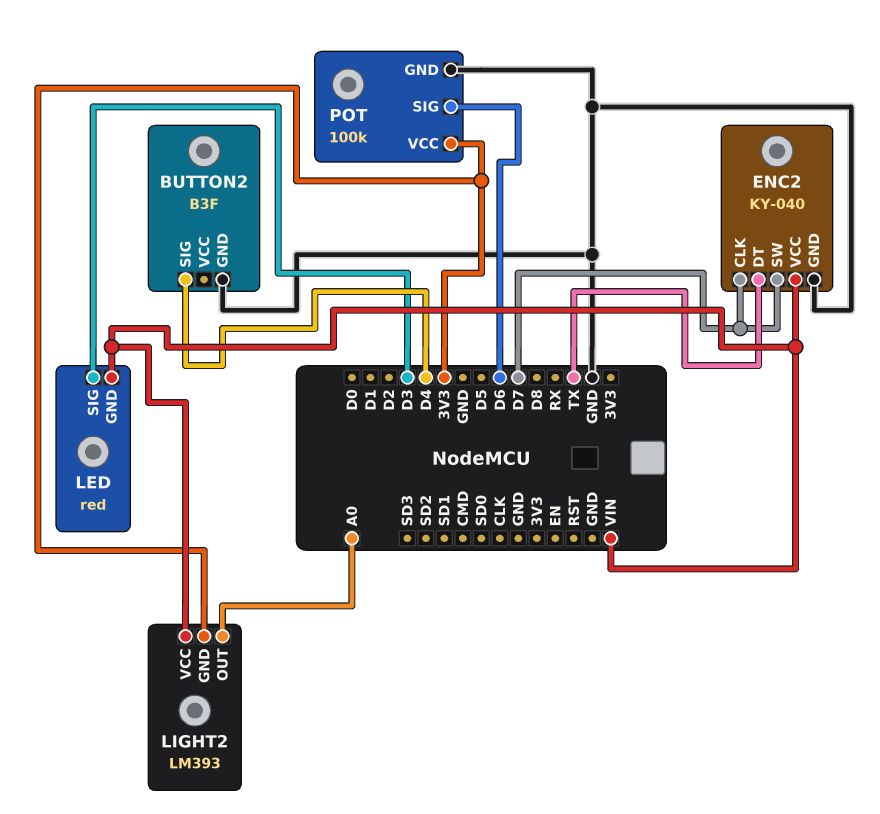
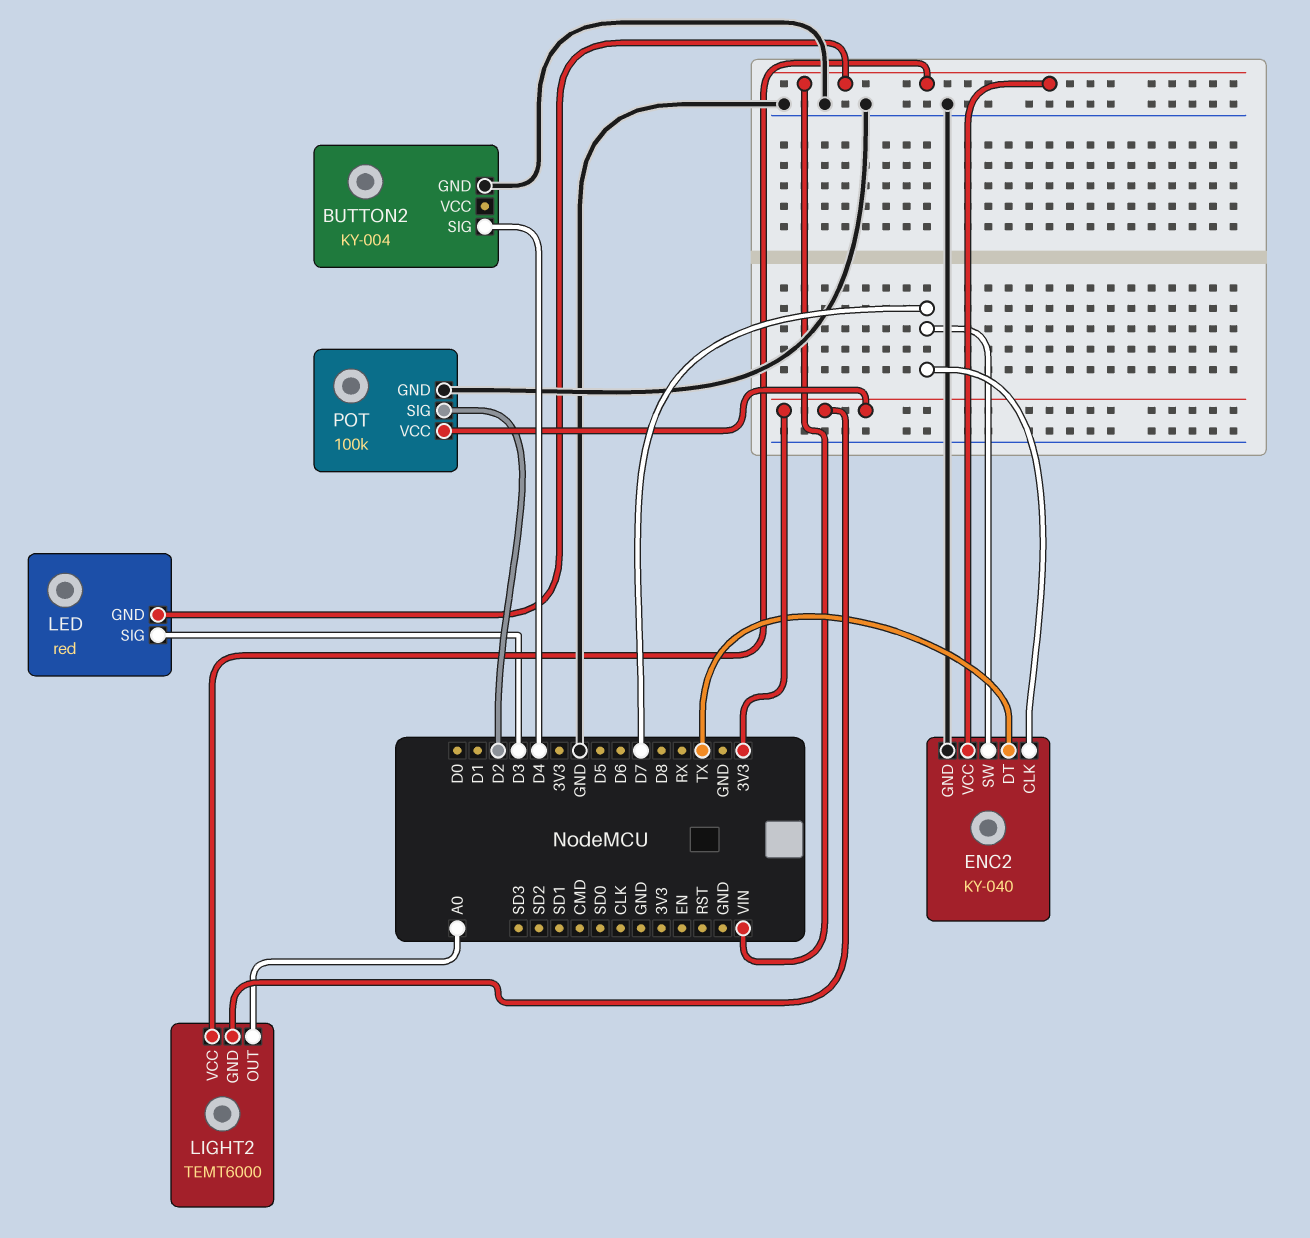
BUTTON2: B3F -> KY-004
LIGHT2: LM393 -> TEMT6000
POT pin SIG: D6 -> D2

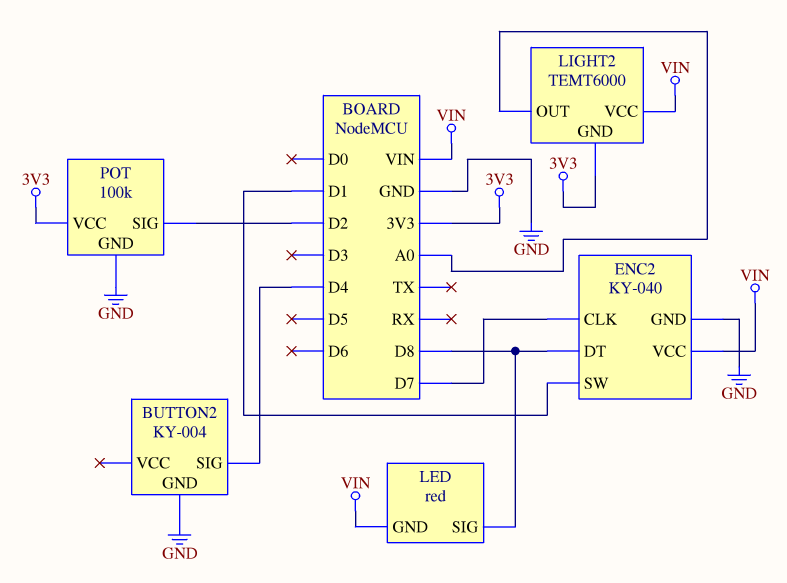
ENC2 pin DT: TX -> D8
ENC2 pin SW: D7 -> D1
LED pin SIG: D3 -> D8

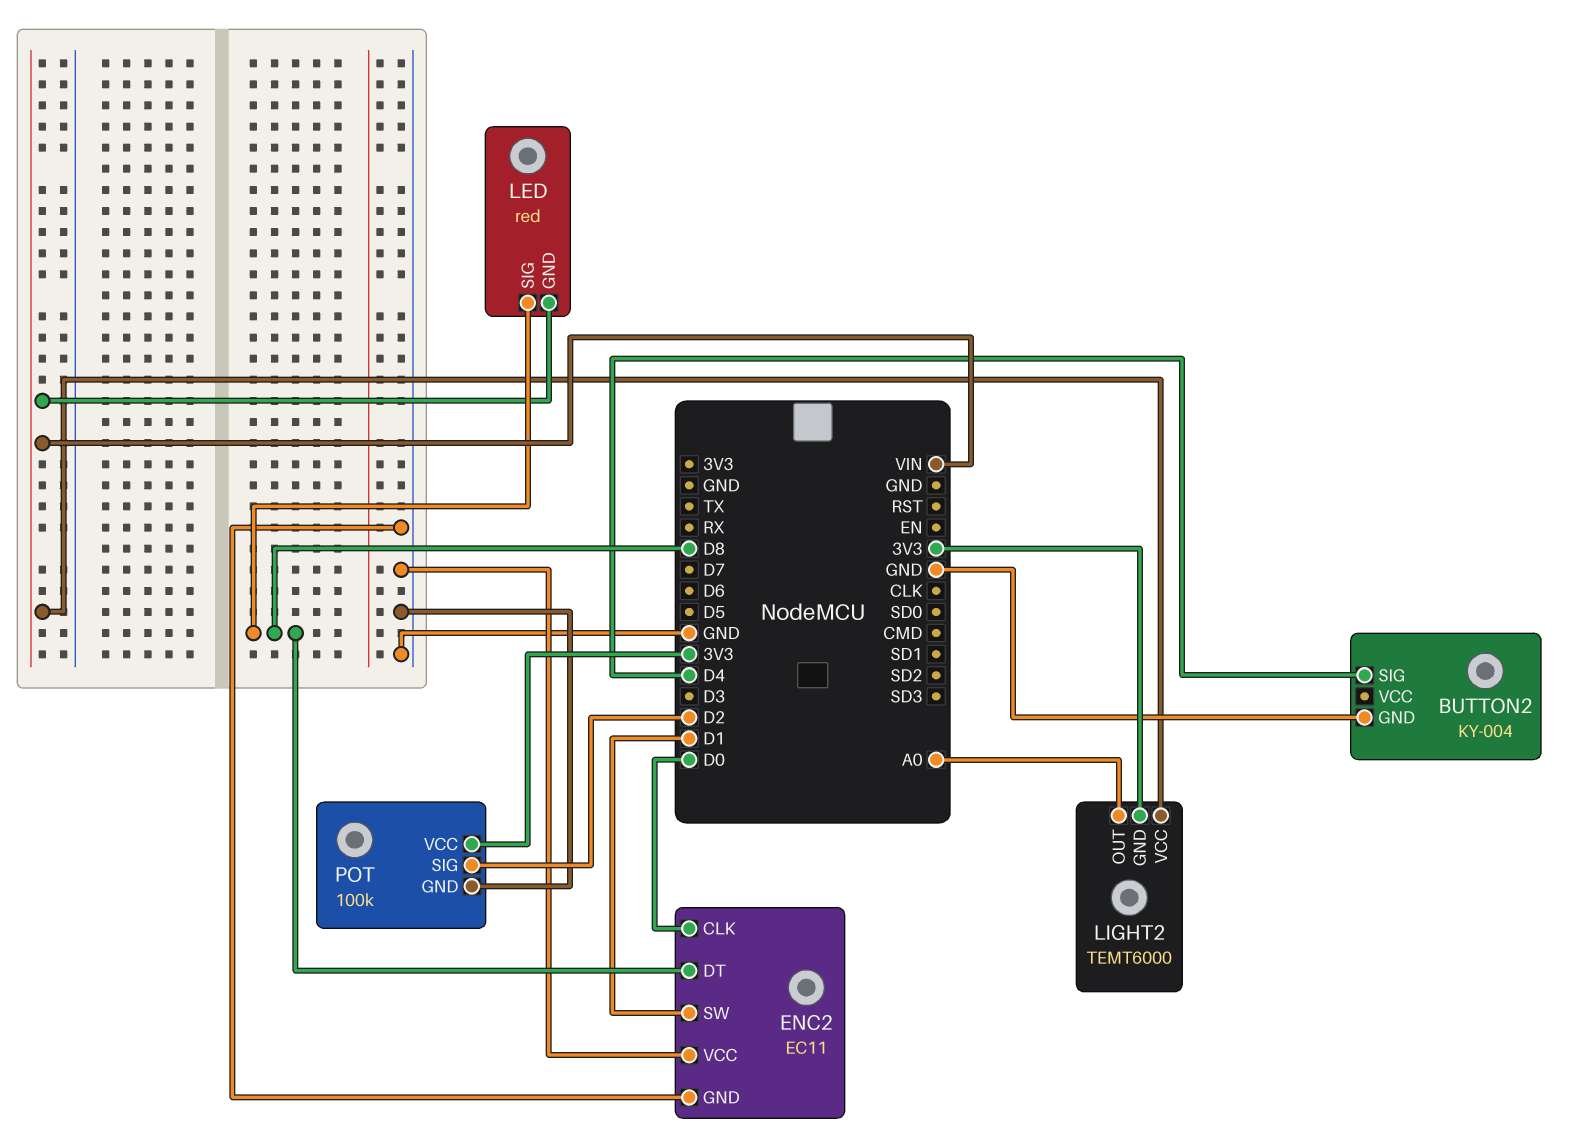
ENC2: KY-040 -> EC11
ENC2 pin CLK: D7 -> D0
ENC2 pin VCC: VIN -> GND

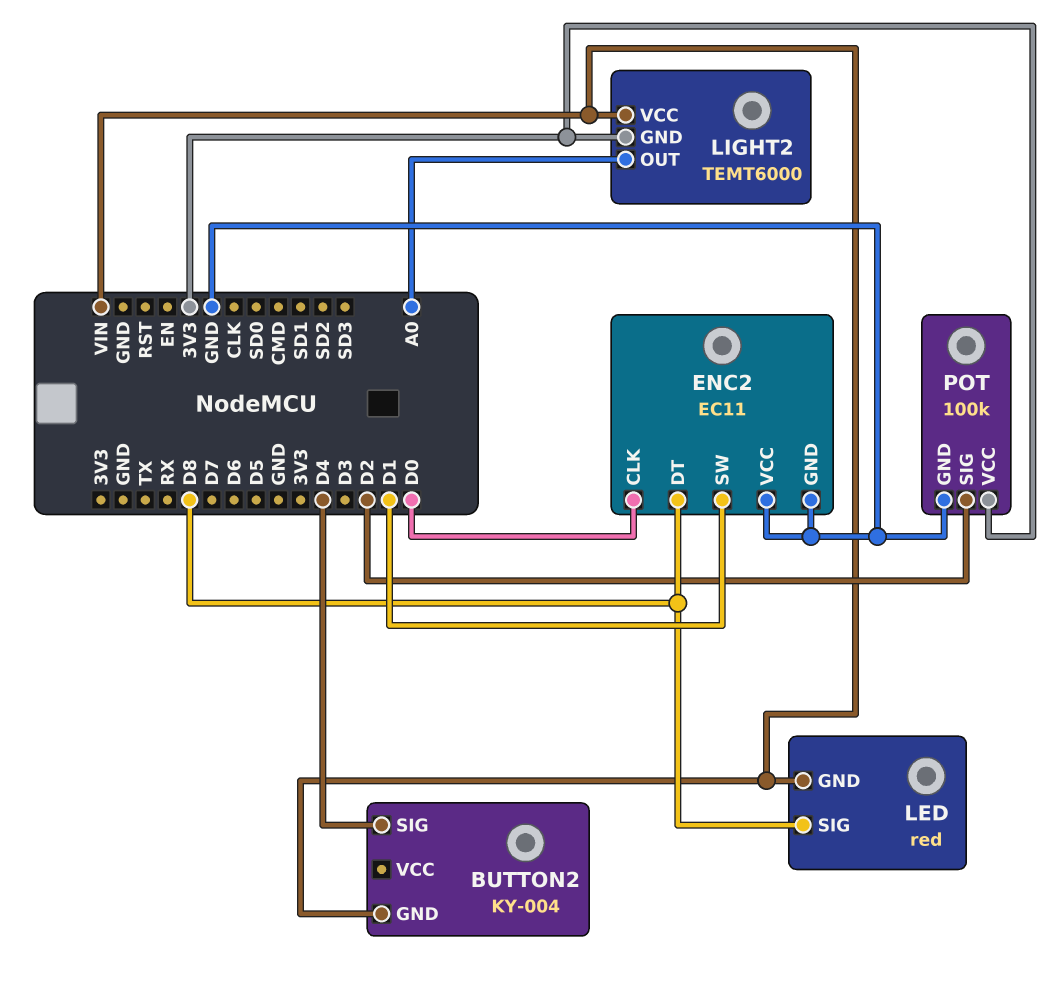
BUTTON2 pin GND: GND -> VIN

